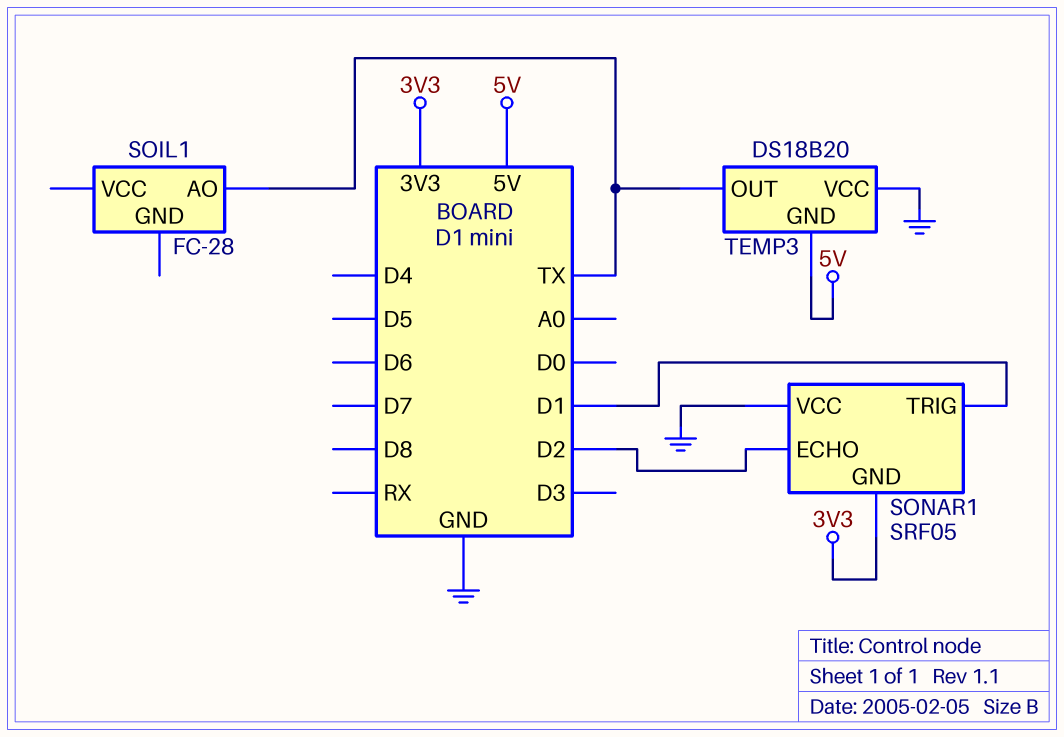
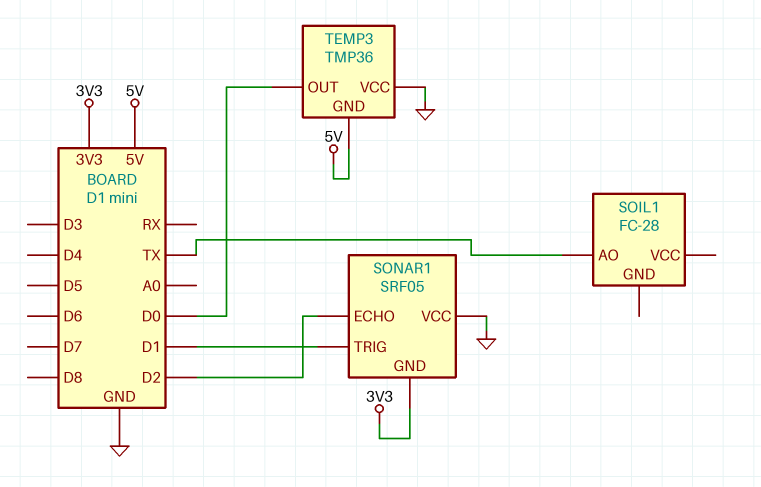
TEMP3: DS18B20 -> TMP36
TEMP3 pin OUT: TX -> D0

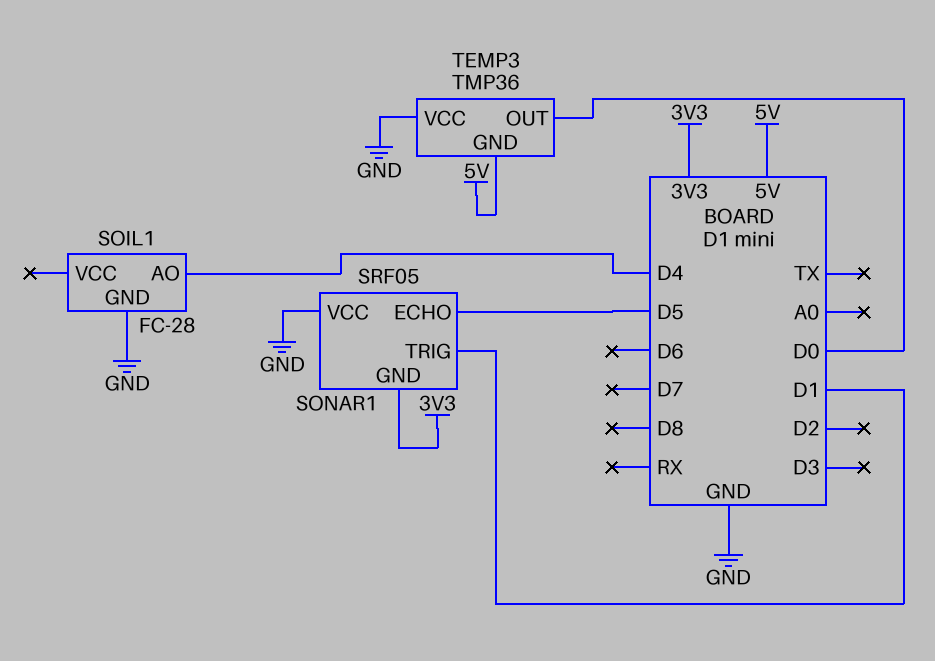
SOIL1 pin AO: TX -> D4
SOIL1 pin GND: none -> GND
SONAR1 pin ECHO: D2 -> D5

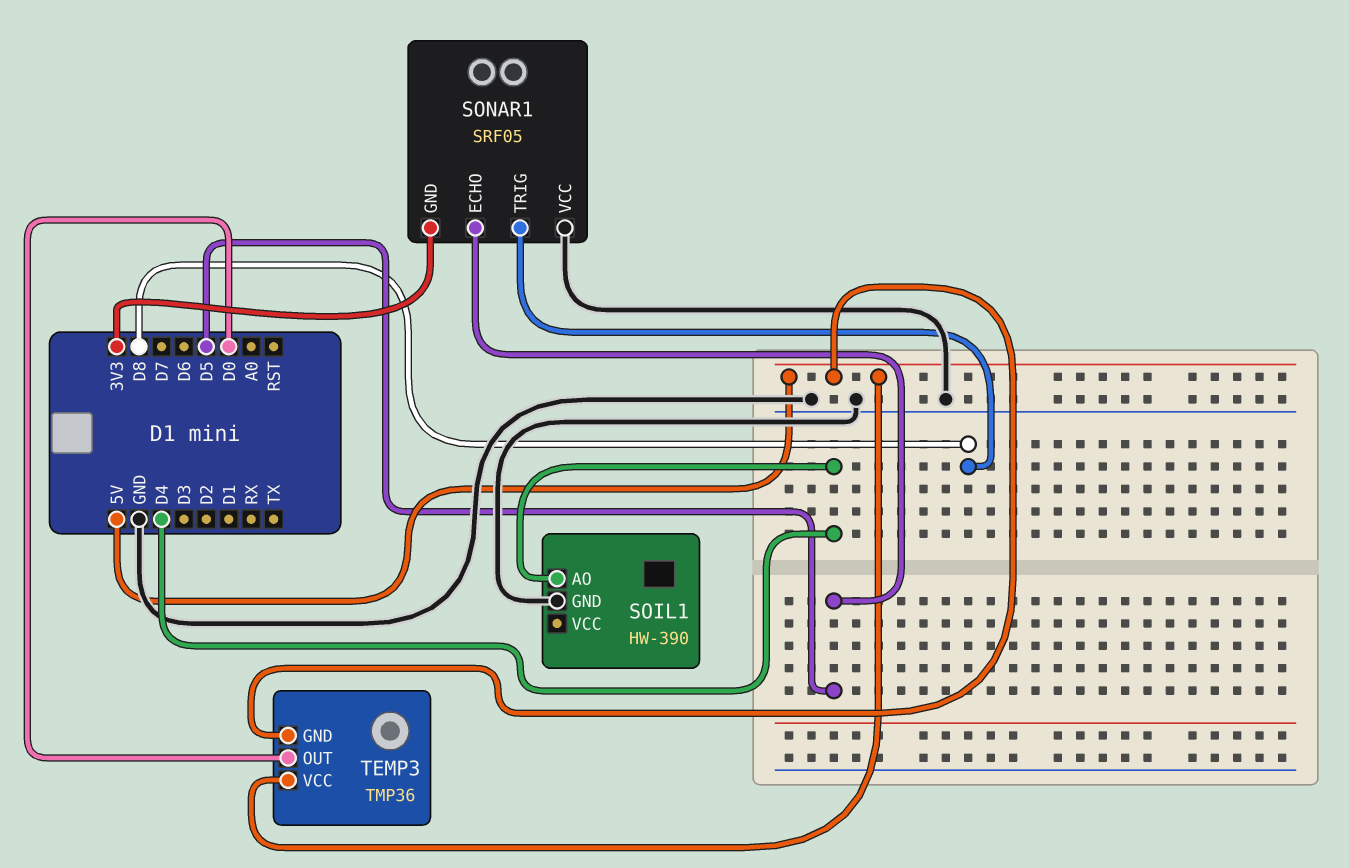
SOIL1: FC-28 -> HW-390
SONAR1 pin TRIG: D1 -> D8
TEMP3 pin VCC: GND -> 5V

